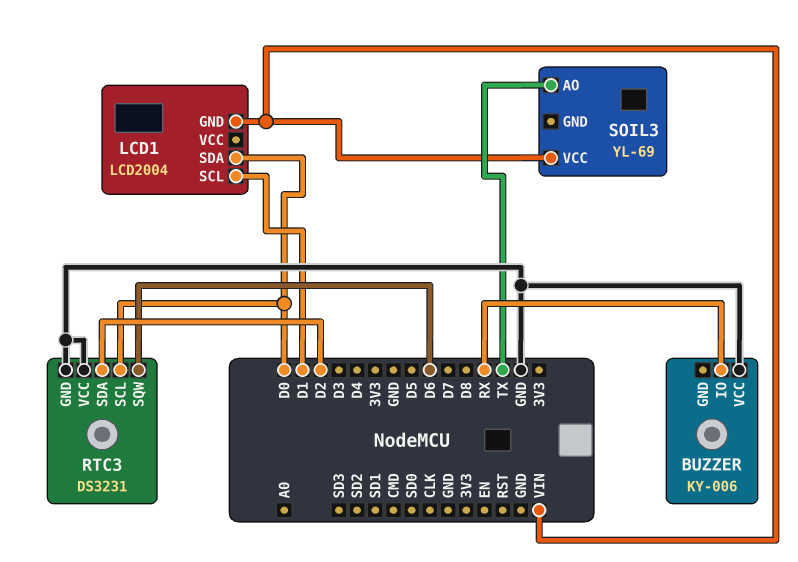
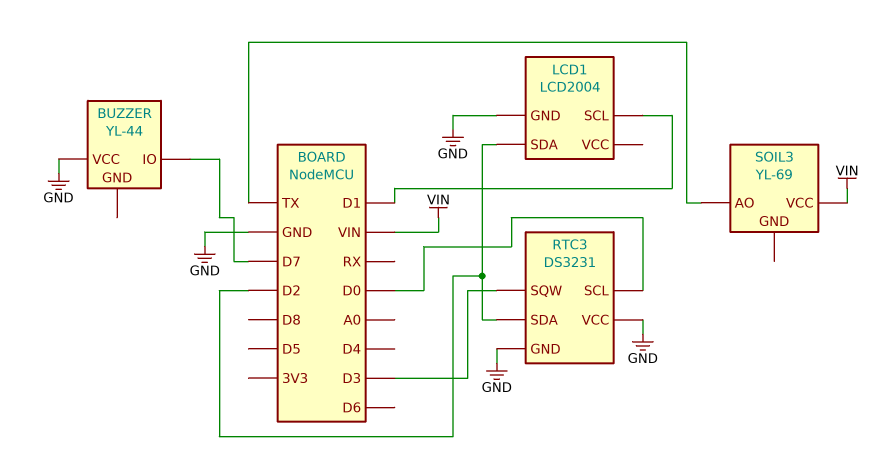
BUZZER: KY-006 -> YL-44
BUZZER pin IO: RX -> D7
LCD1 pin GND: VIN -> GND
LCD1 pin SDA: D0 -> D2
RTC3 pin SQW: D6 -> D3

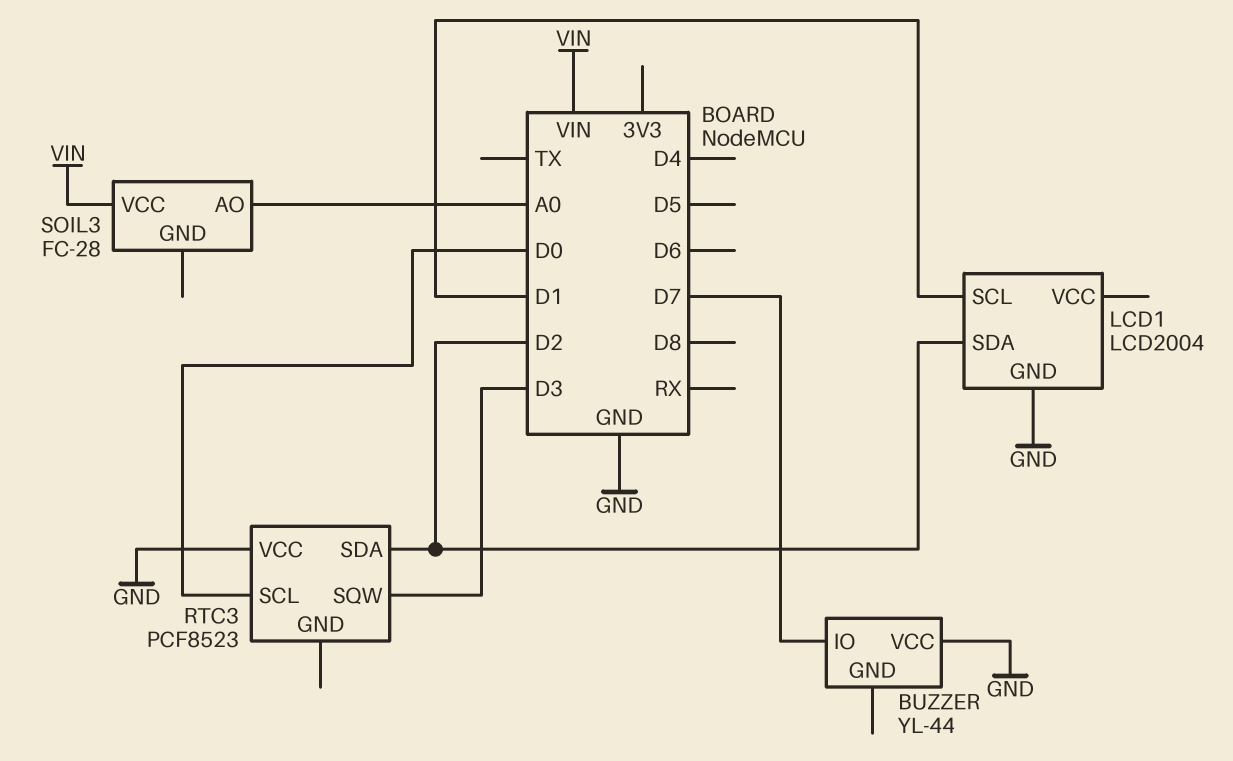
RTC3: DS3231 -> PCF8523
RTC3 pin GND: GND -> none
SOIL3: YL-69 -> FC-28
SOIL3 pin AO: TX -> A0

